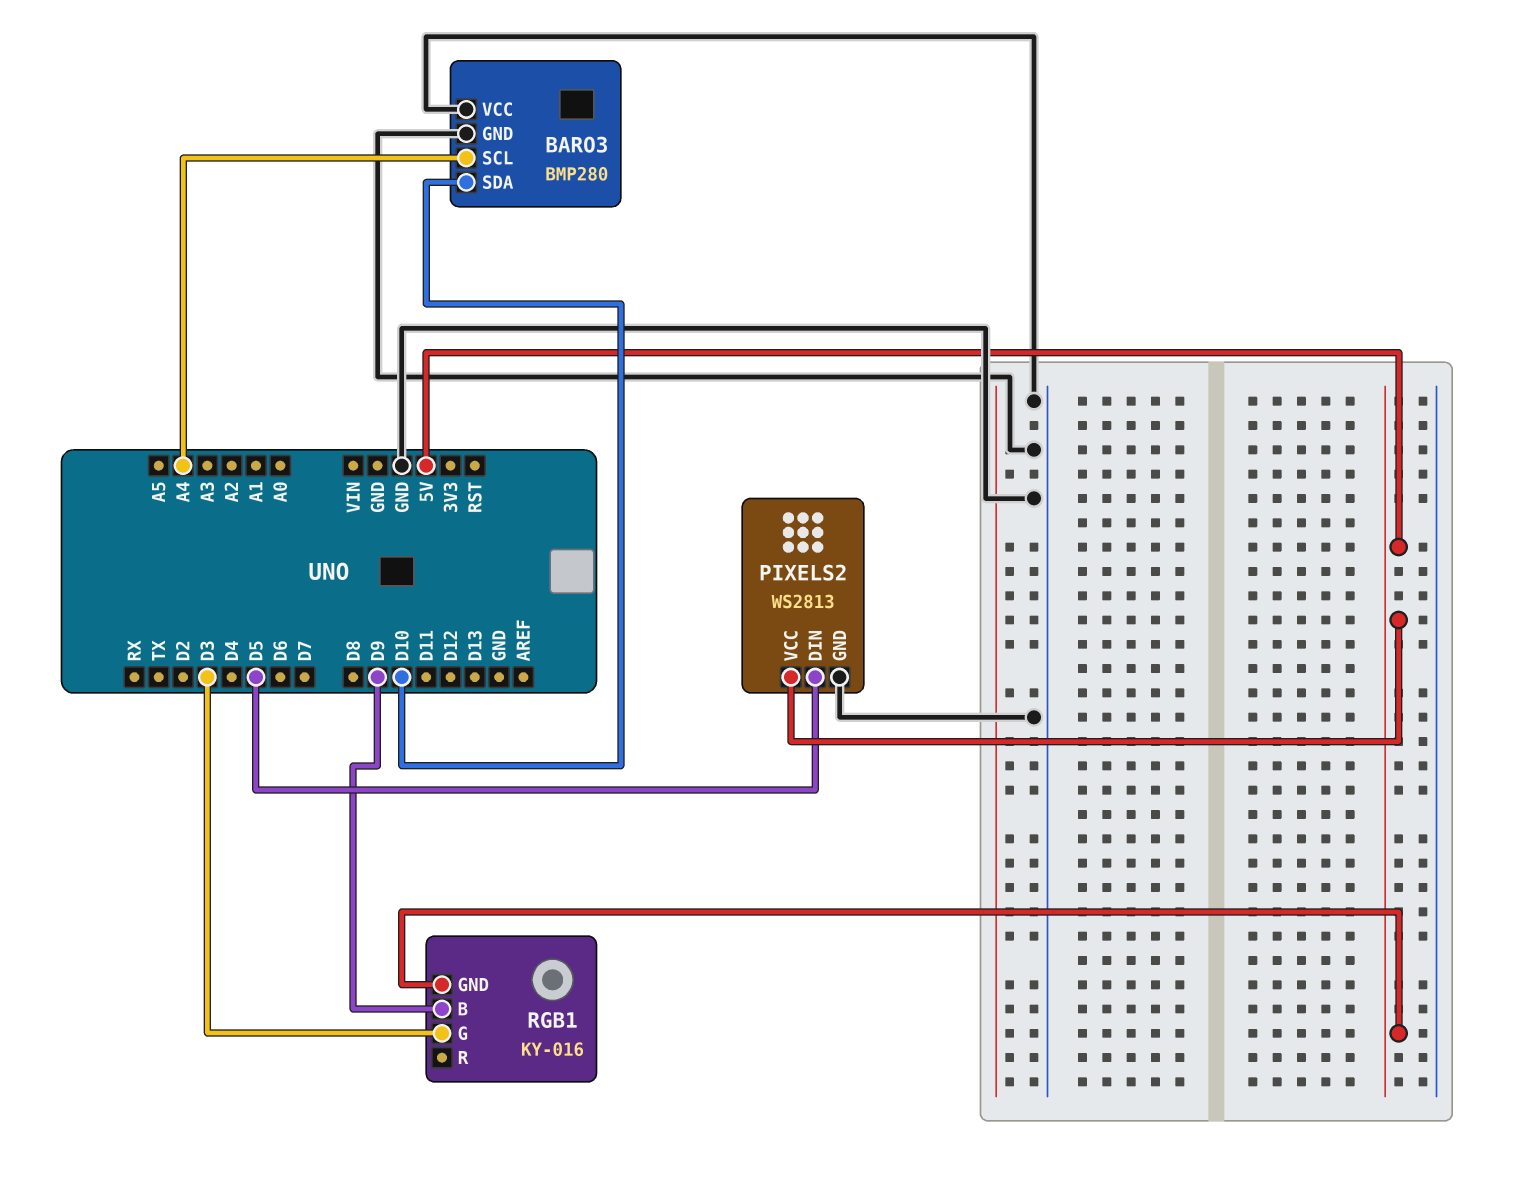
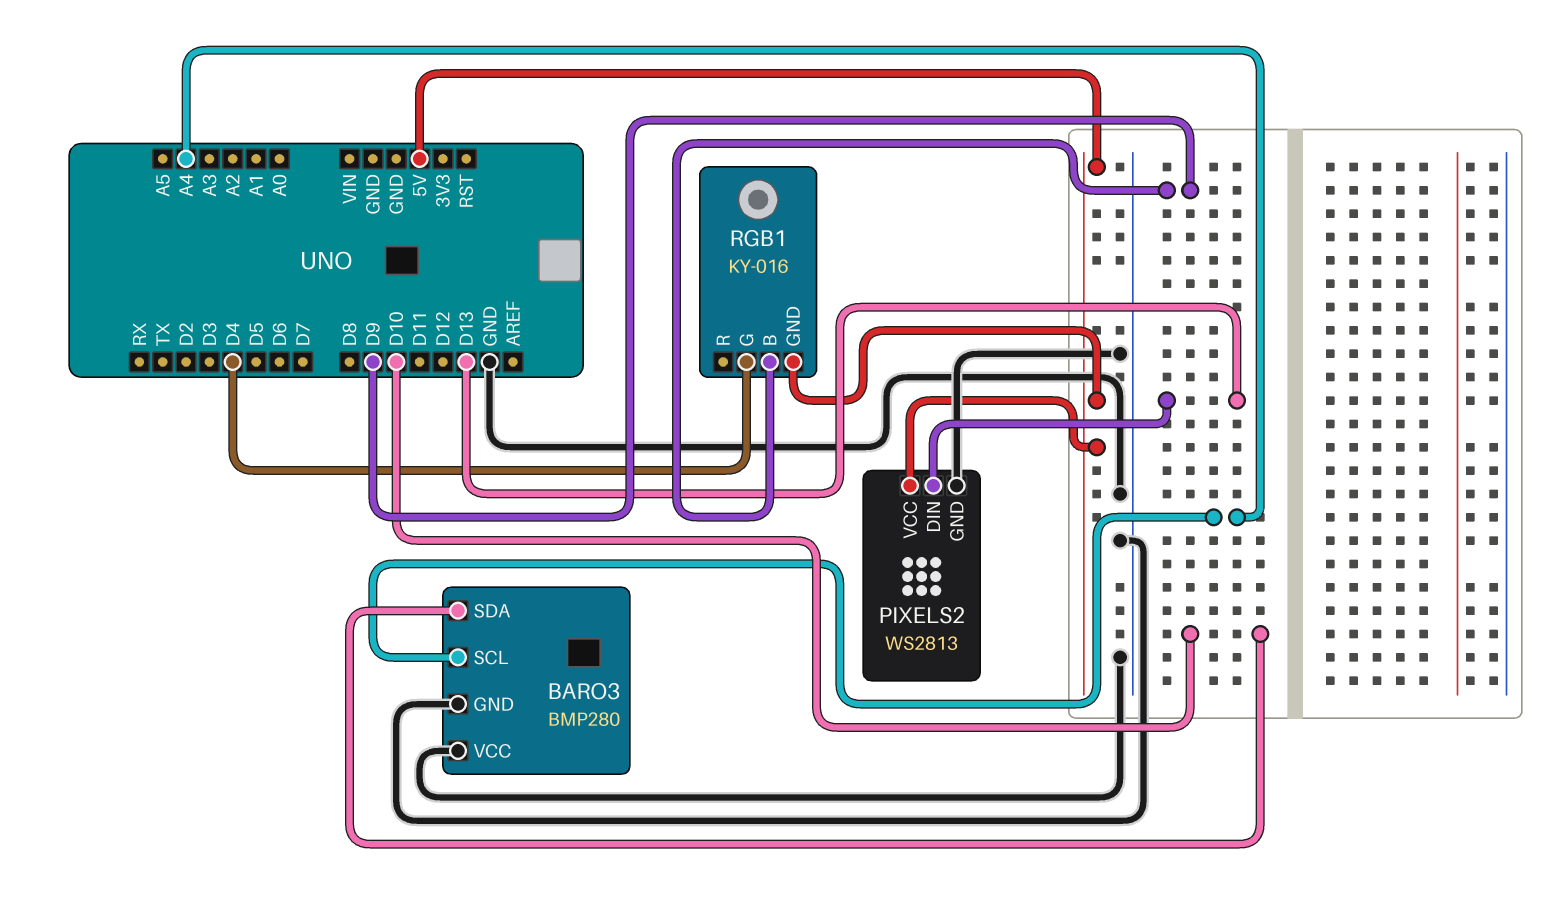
PIXELS2 pin DIN: D5 -> D13
RGB1 pin G: D3 -> D4

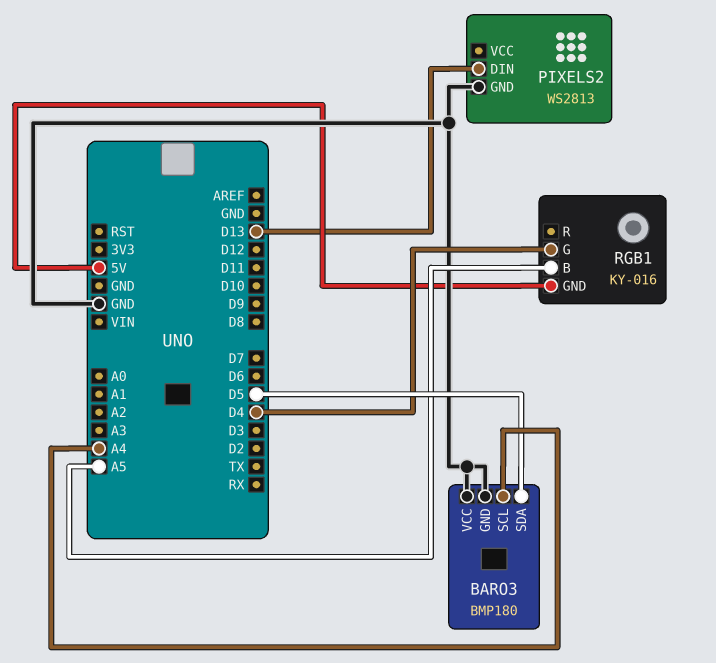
BARO3: BMP280 -> BMP180
BARO3 pin SDA: D10 -> D5
PIXELS2 pin VCC: 5V -> none
RGB1 pin B: D9 -> A5

